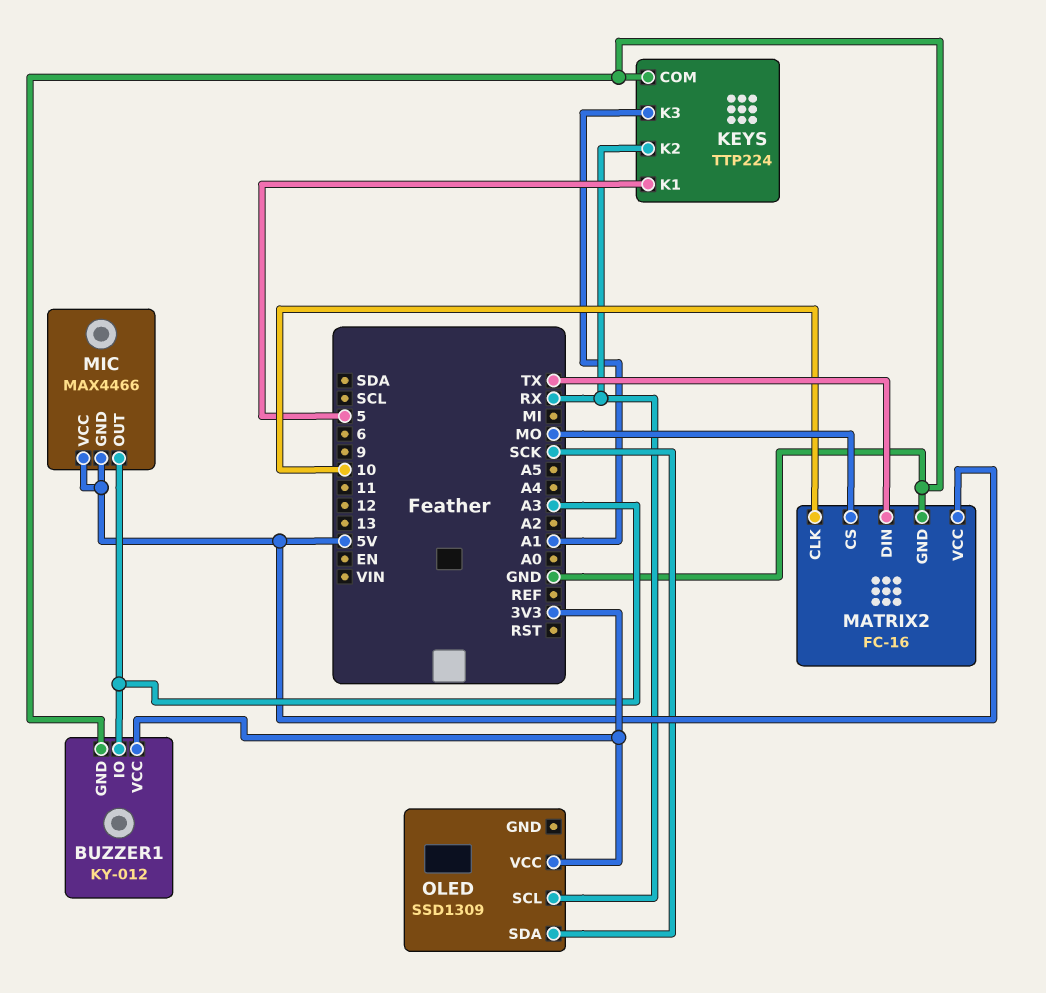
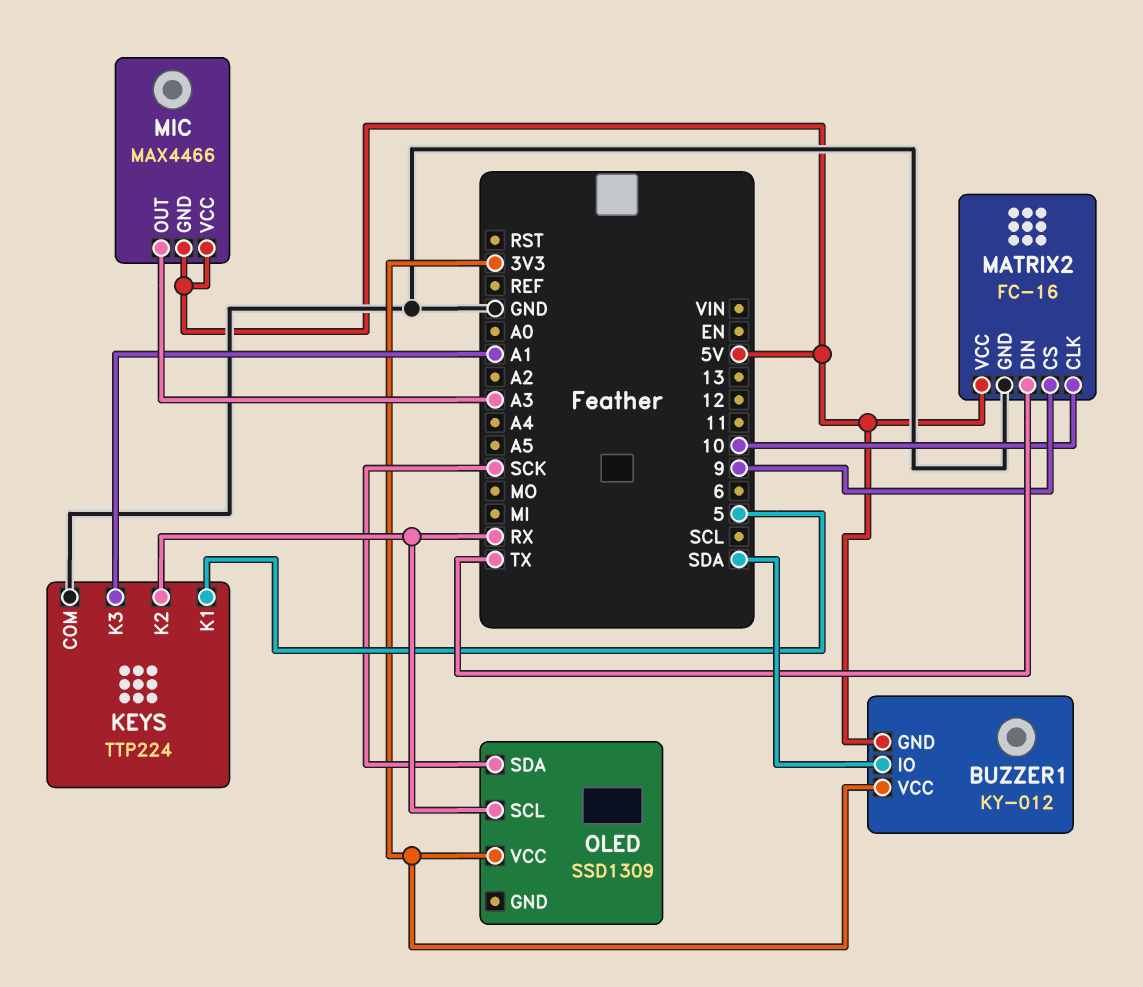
BUZZER1 pin GND: GND -> 5V
BUZZER1 pin IO: A3 -> SDA
MATRIX2 pin CS: MO -> 9

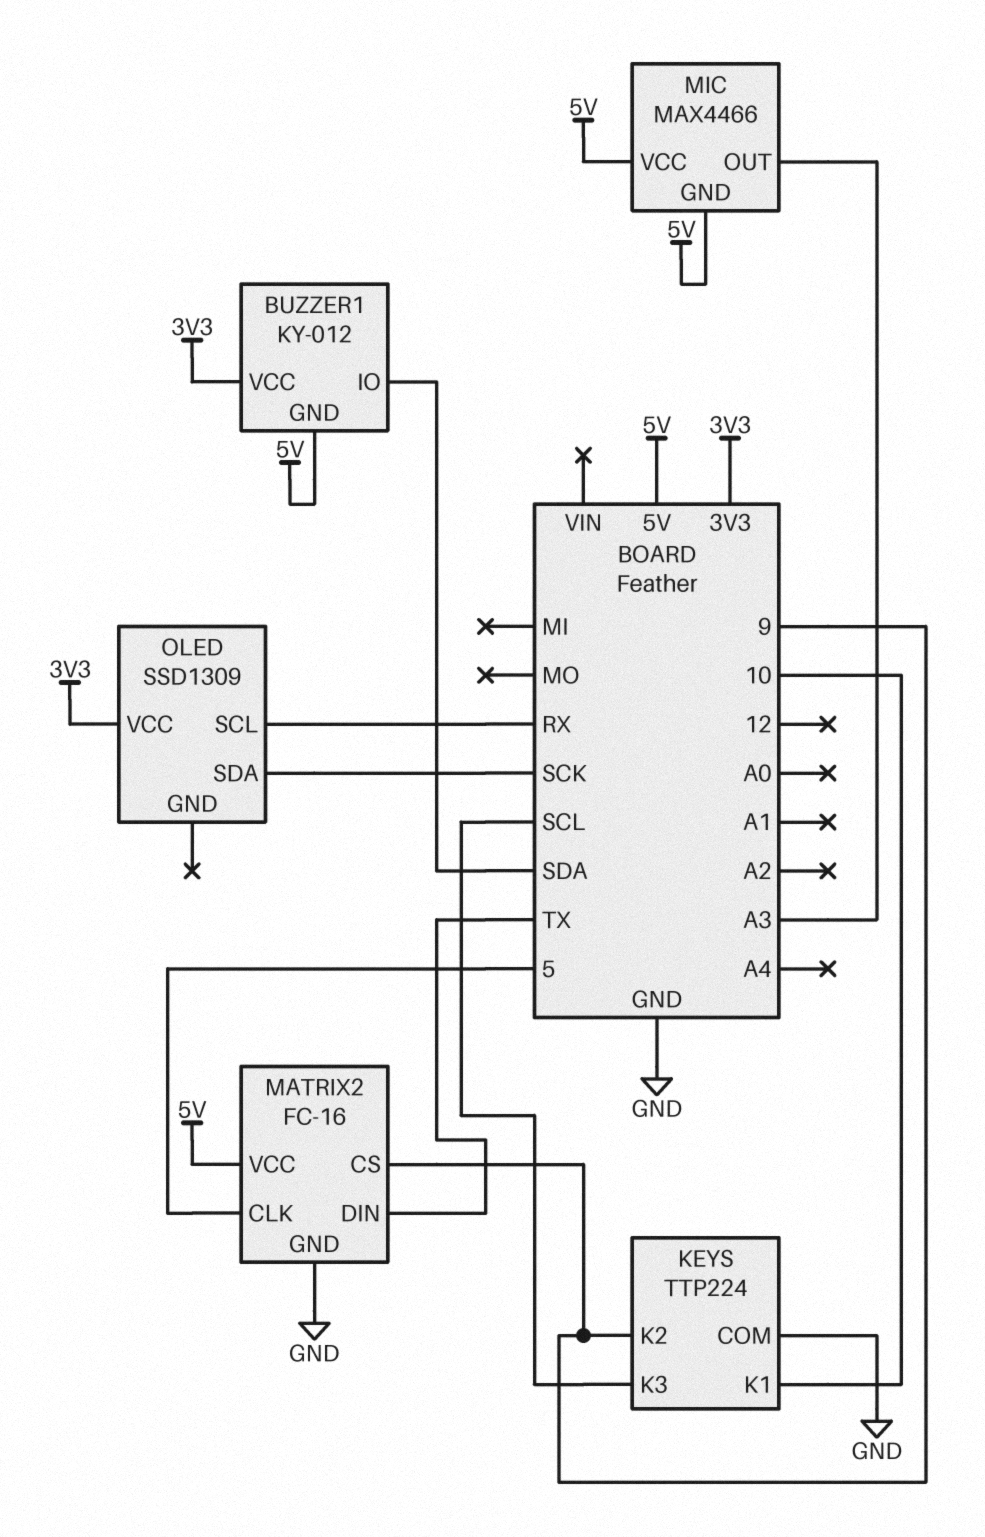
KEYS pin K1: 5 -> 10
KEYS pin K2: RX -> 9
KEYS pin K3: A1 -> SCL
MATRIX2 pin CLK: 10 -> 5

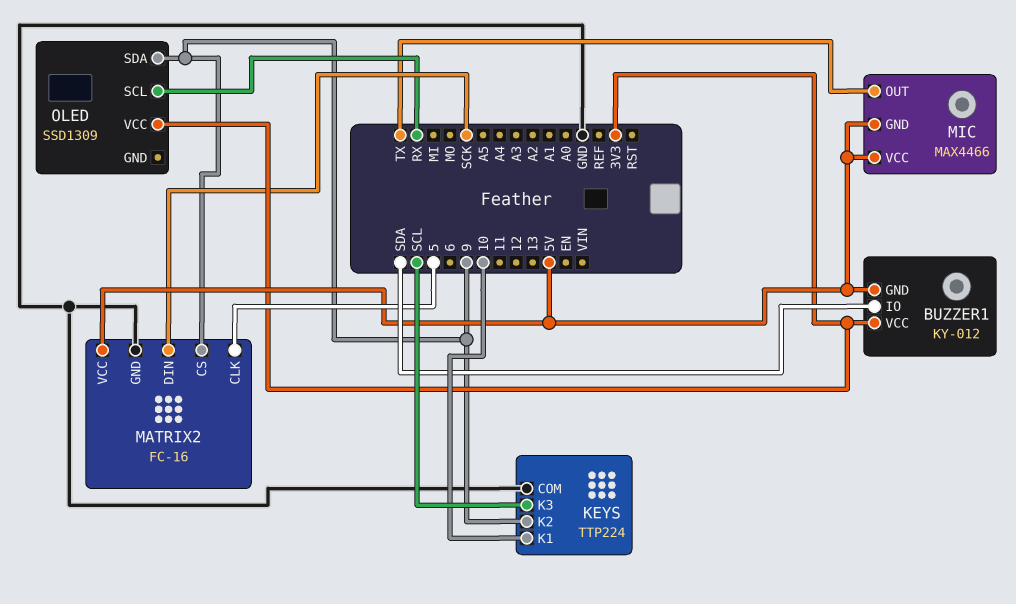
MATRIX2 pin DIN: TX -> SCK
MIC pin OUT: A3 -> TX
OLED pin SDA: SCK -> 9

